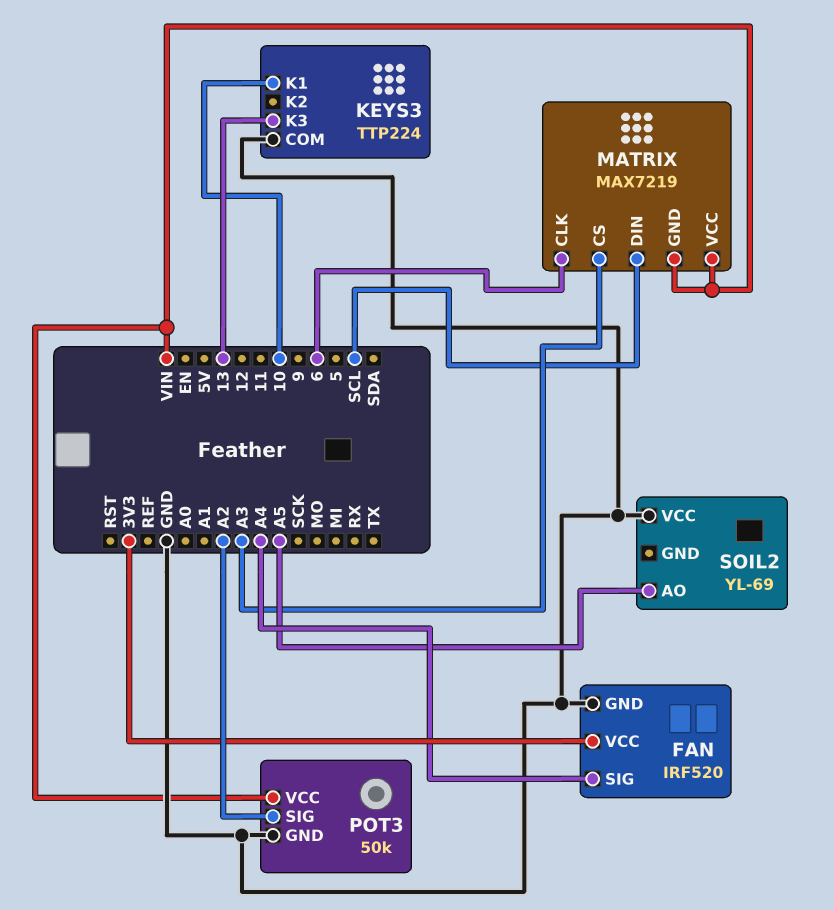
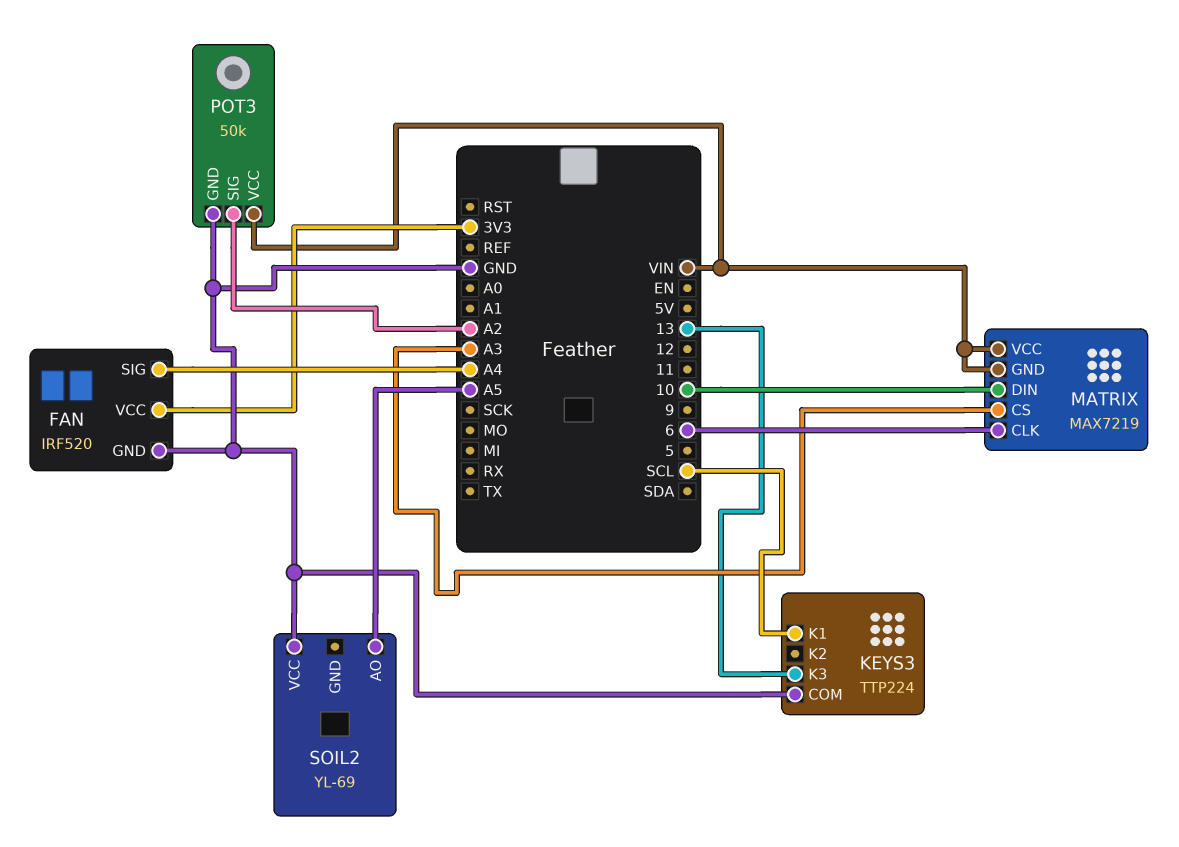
KEYS3 pin K1: 10 -> SCL
MATRIX pin DIN: SCL -> 10

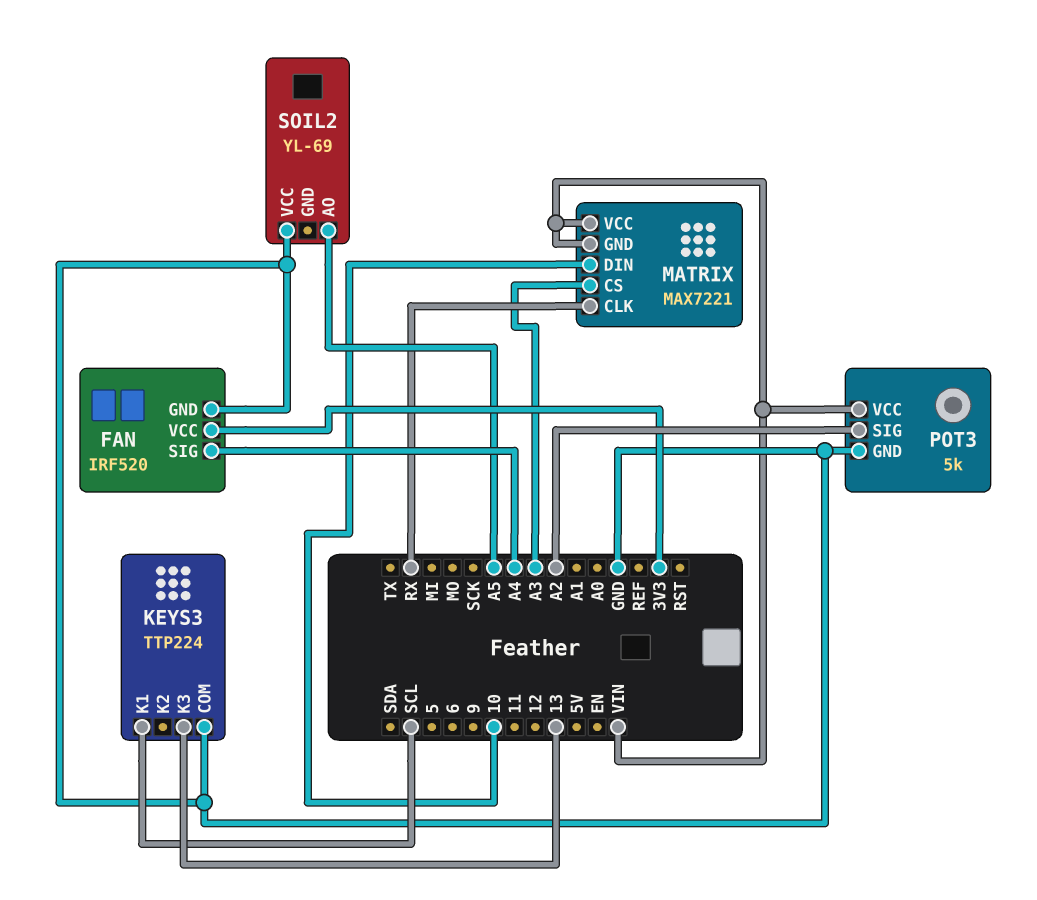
MATRIX: MAX7219 -> MAX7221
MATRIX pin CLK: 6 -> RX
POT3: 50k -> 5k

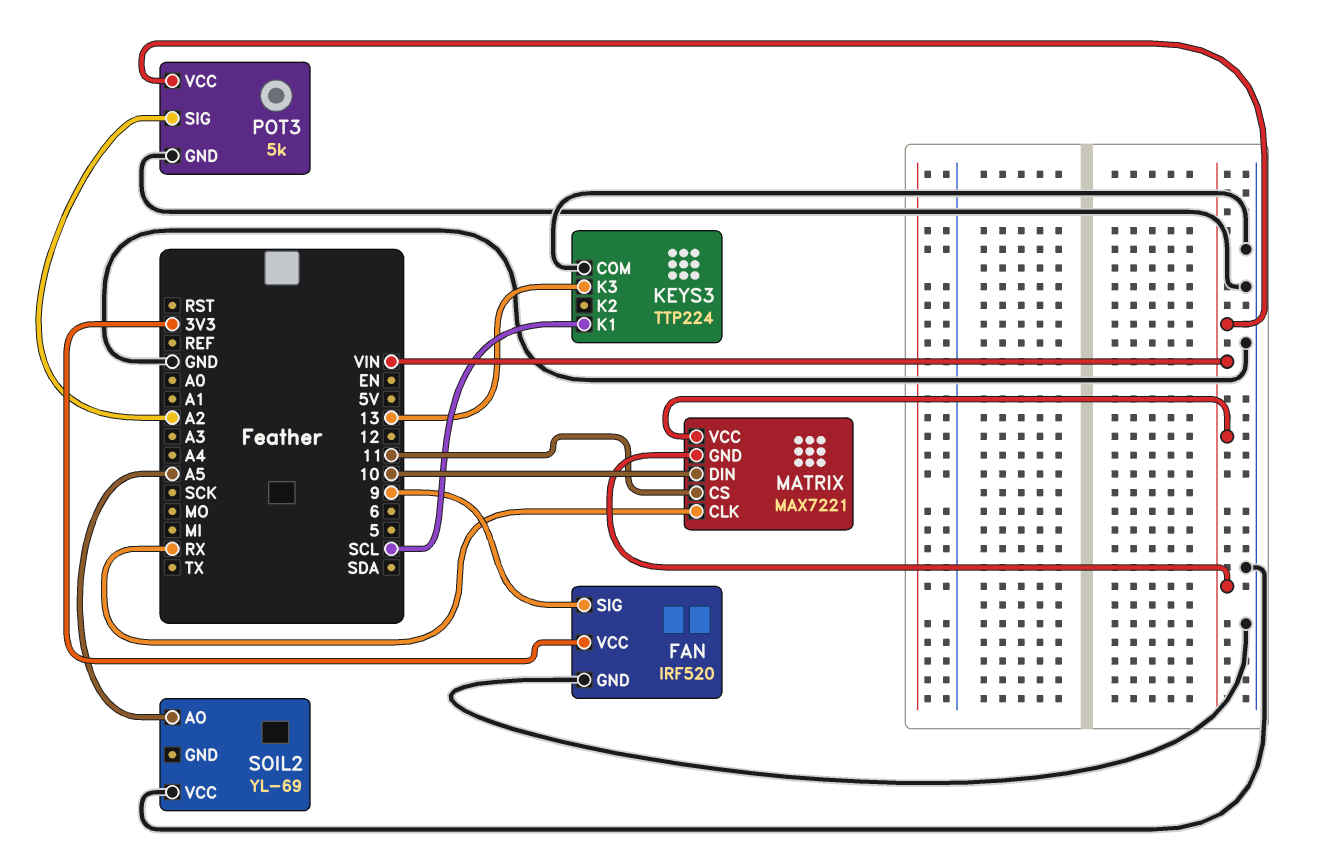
FAN pin SIG: A4 -> 9
MATRIX pin CS: A3 -> 11

